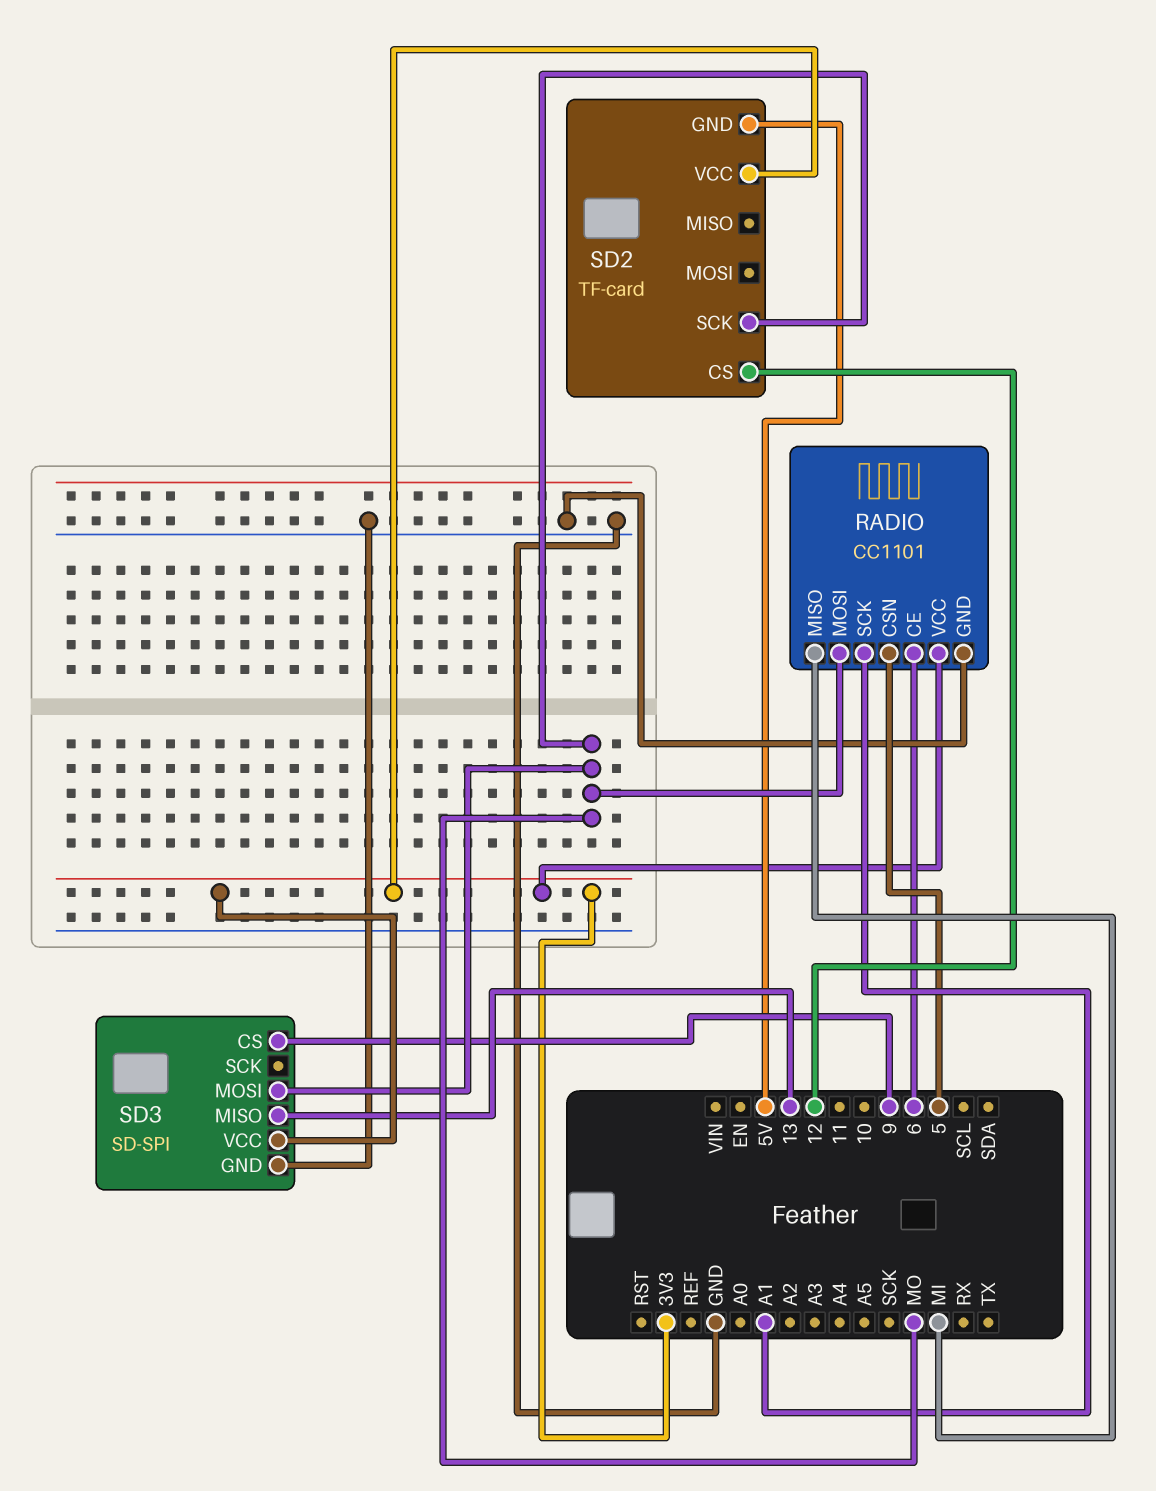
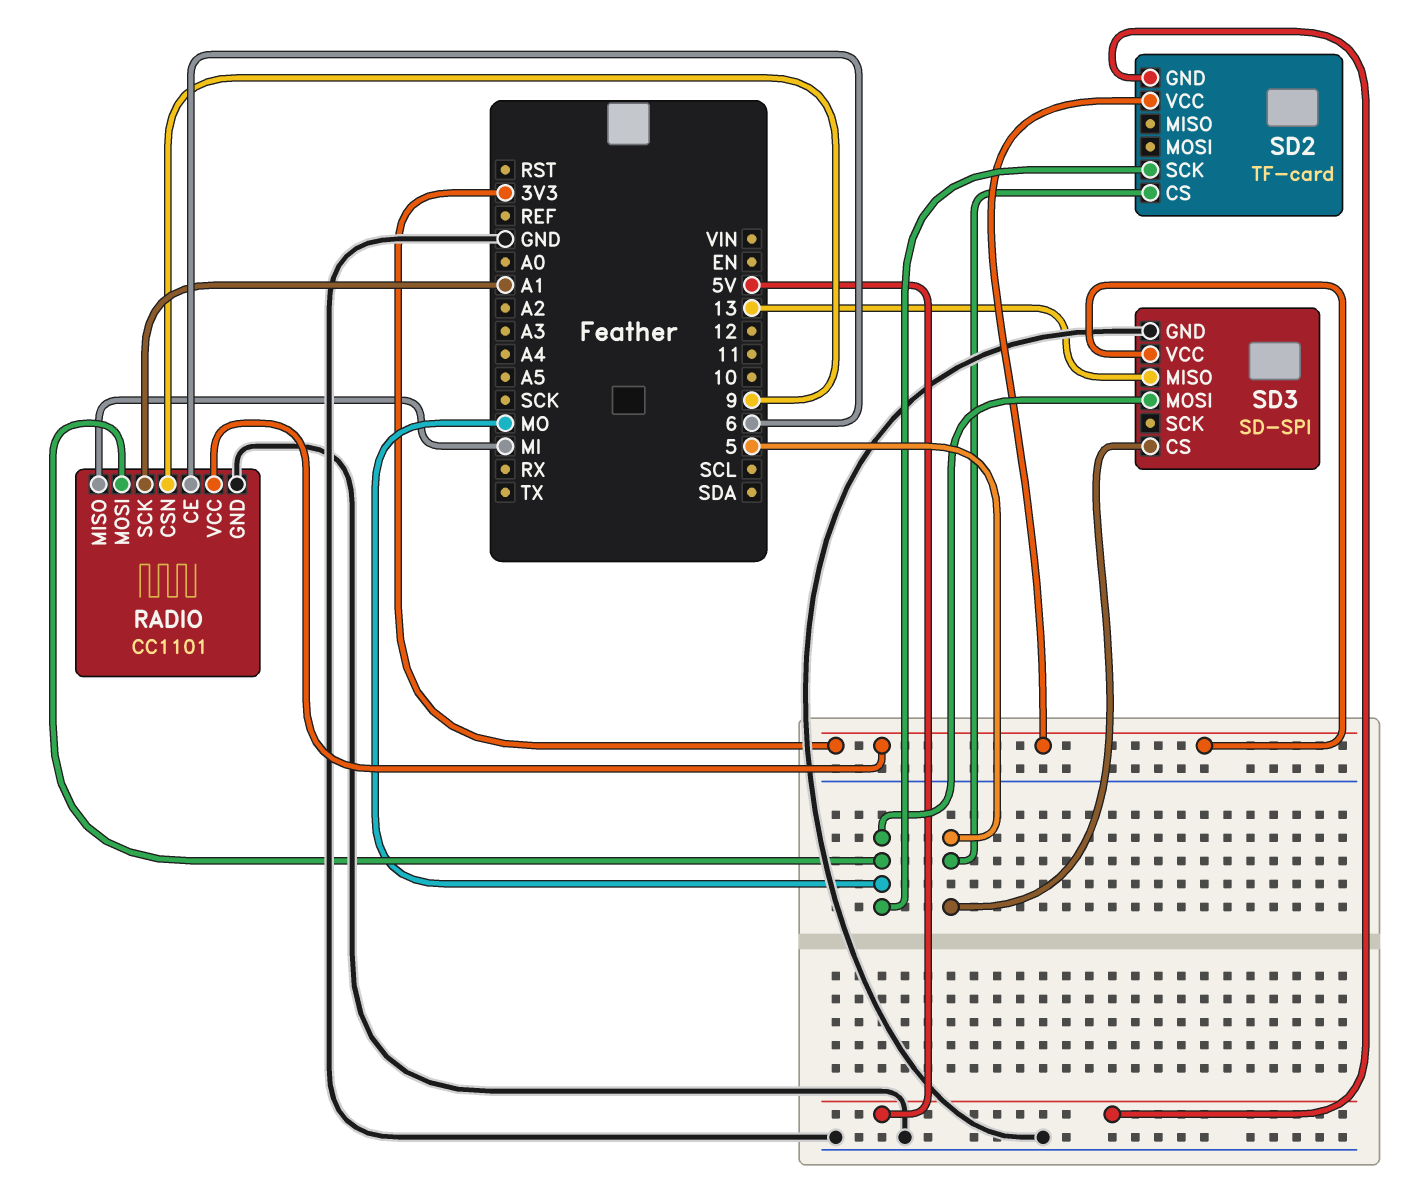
RADIO pin CSN: 5 -> 9
SD2 pin CS: 12 -> 5
SD3 pin CS: 9 -> 5

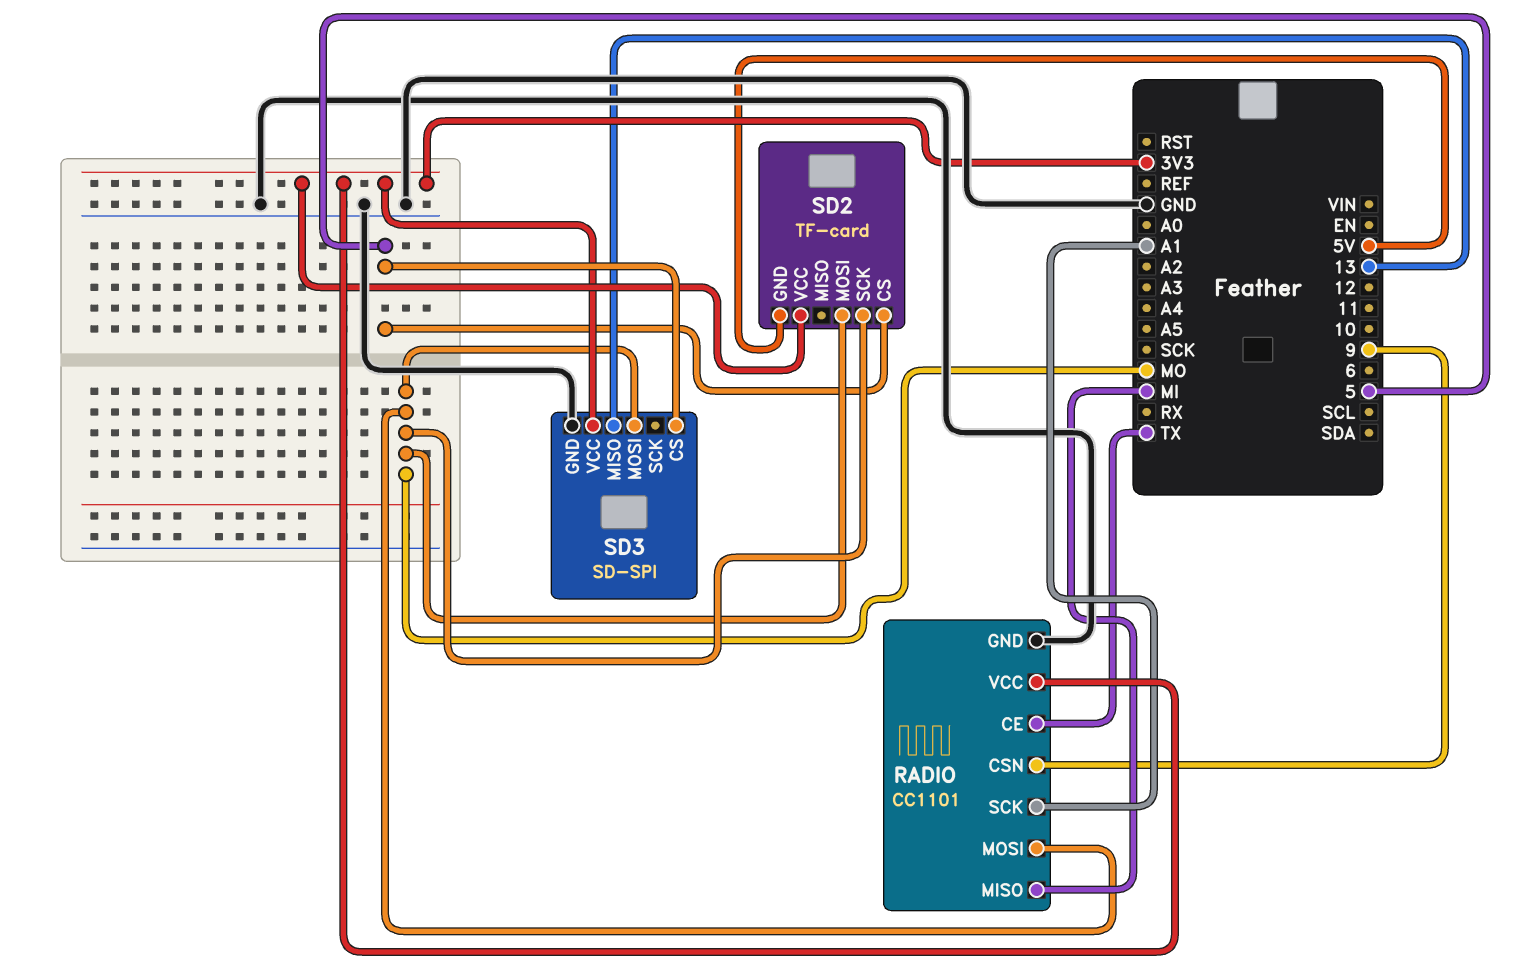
RADIO pin CE: 6 -> TX
SD2 pin MOSI: none -> MO

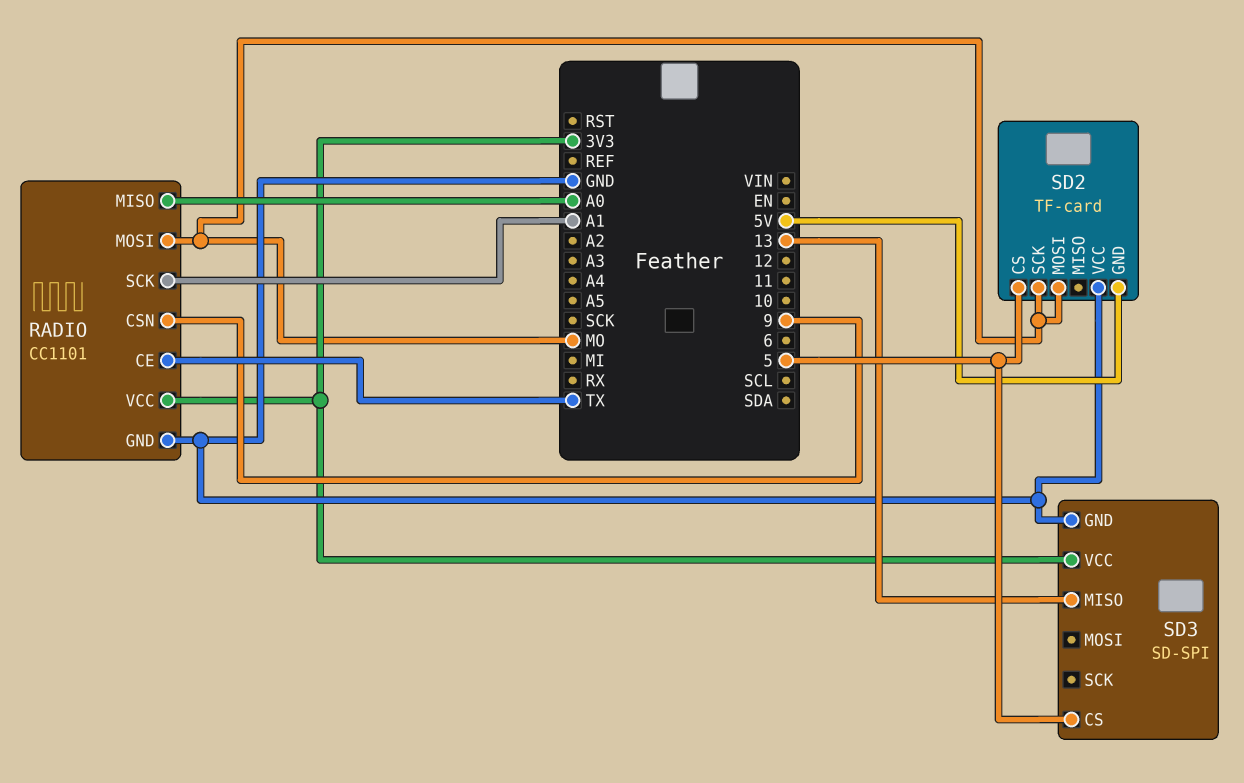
RADIO pin MISO: MI -> A0
SD2 pin VCC: 3V3 -> GND
SD3 pin MOSI: MO -> none

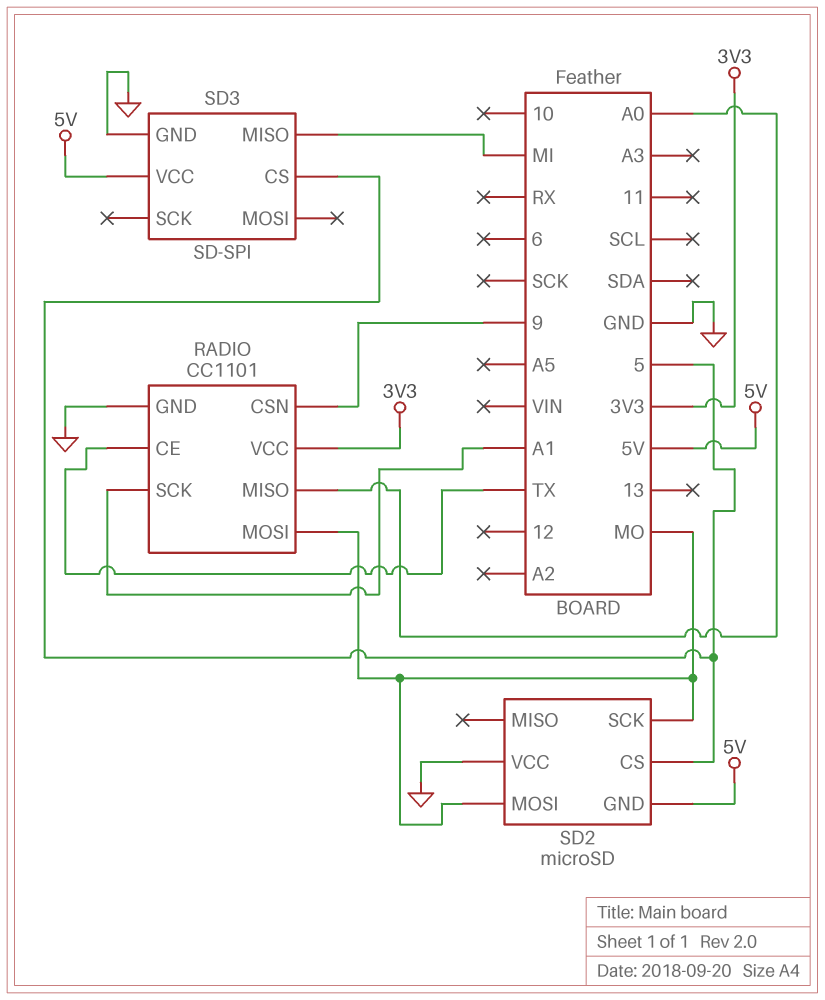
SD2: TF-card -> microSD
SD3 pin MISO: 13 -> MI
SD3 pin VCC: 3V3 -> 5V

